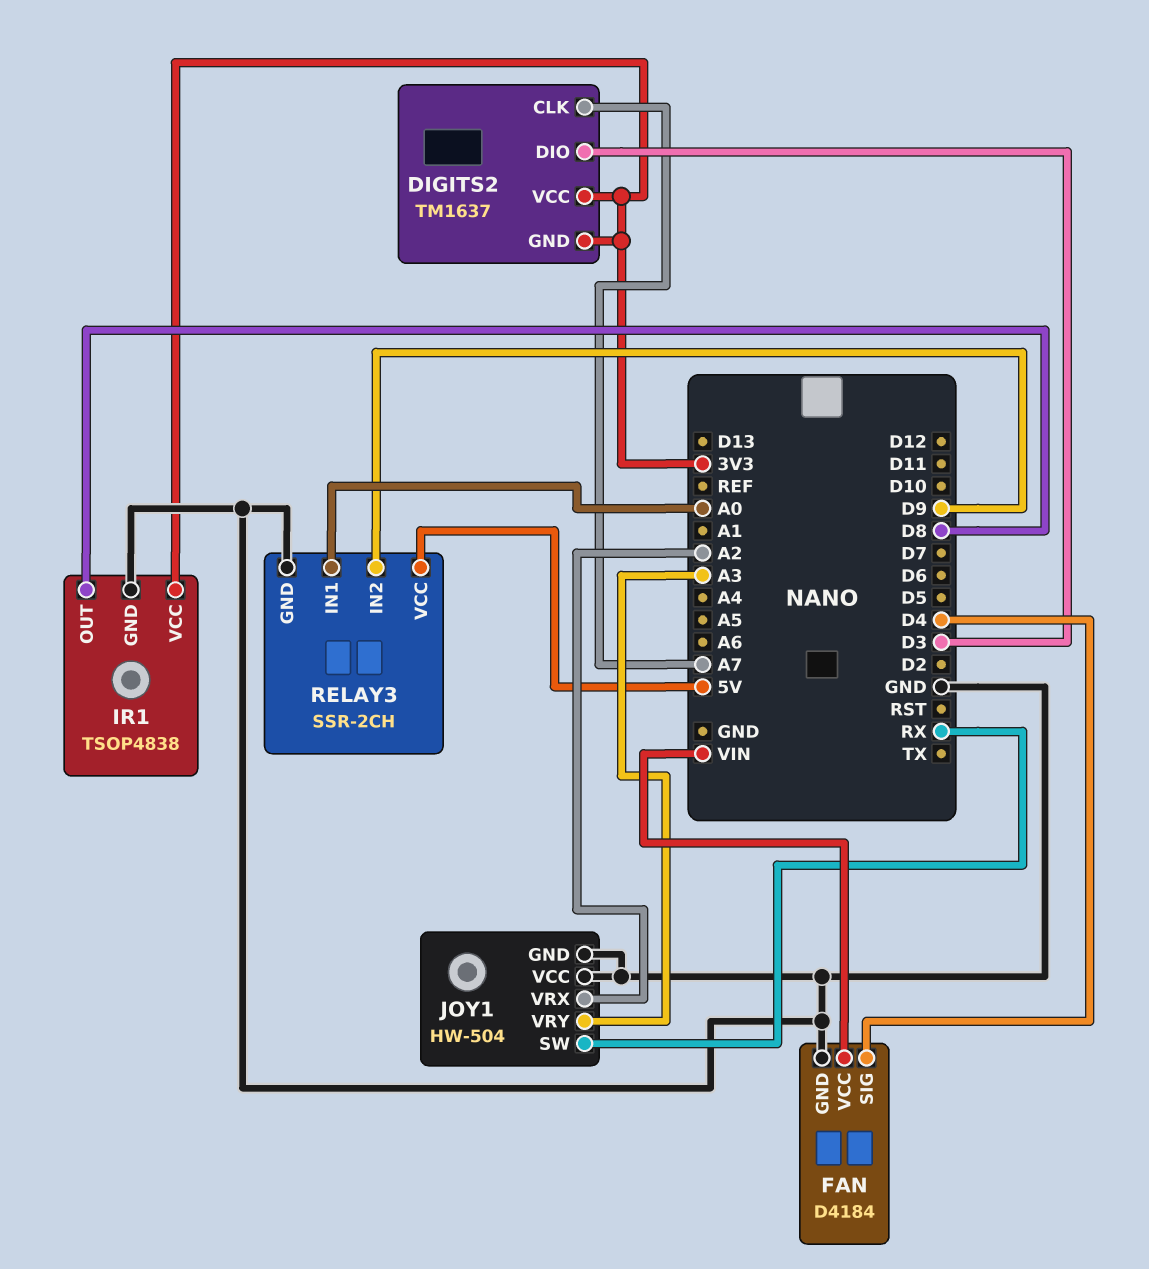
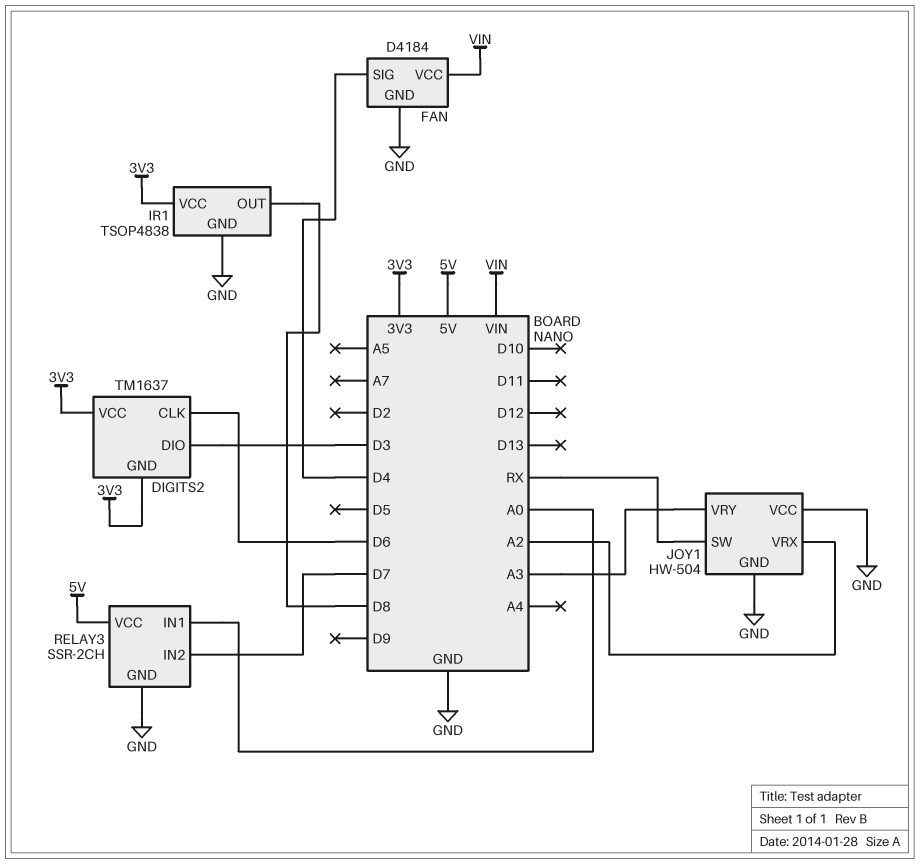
DIGITS2 pin CLK: A7 -> D6
RELAY3 pin IN2: D9 -> D7

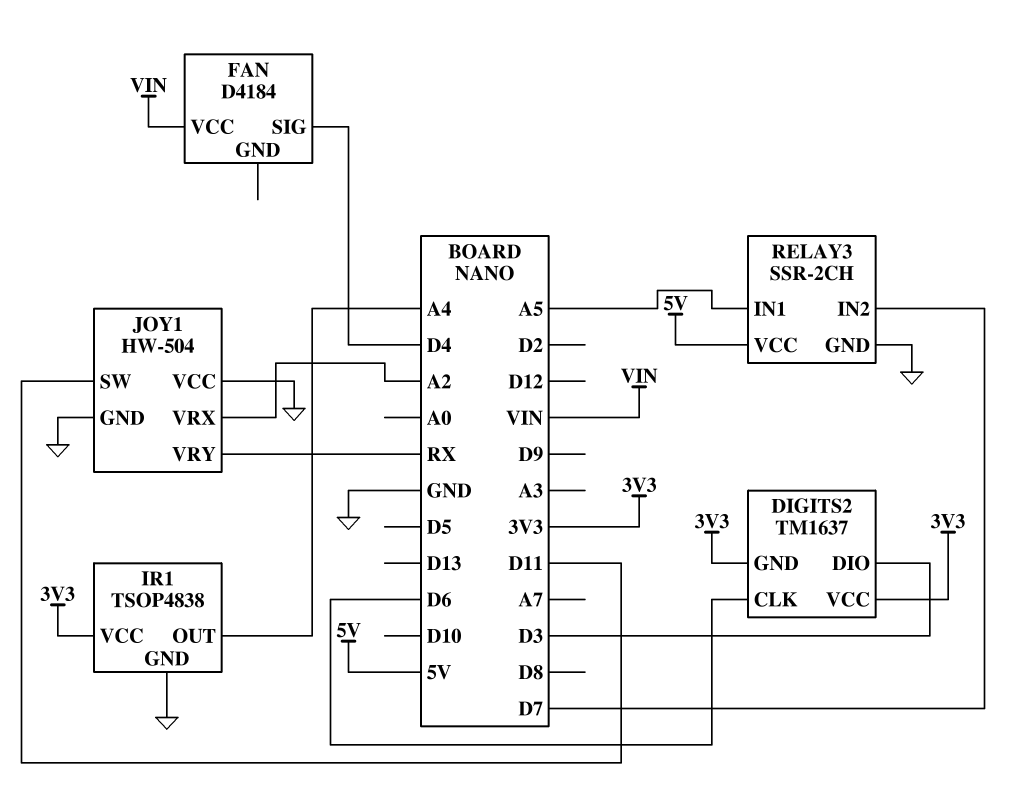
FAN pin GND: GND -> none
IR1 pin OUT: D8 -> A4
JOY1 pin SW: RX -> D11
JOY1 pin VRY: A3 -> RX
RELAY3 pin IN1: A0 -> A5

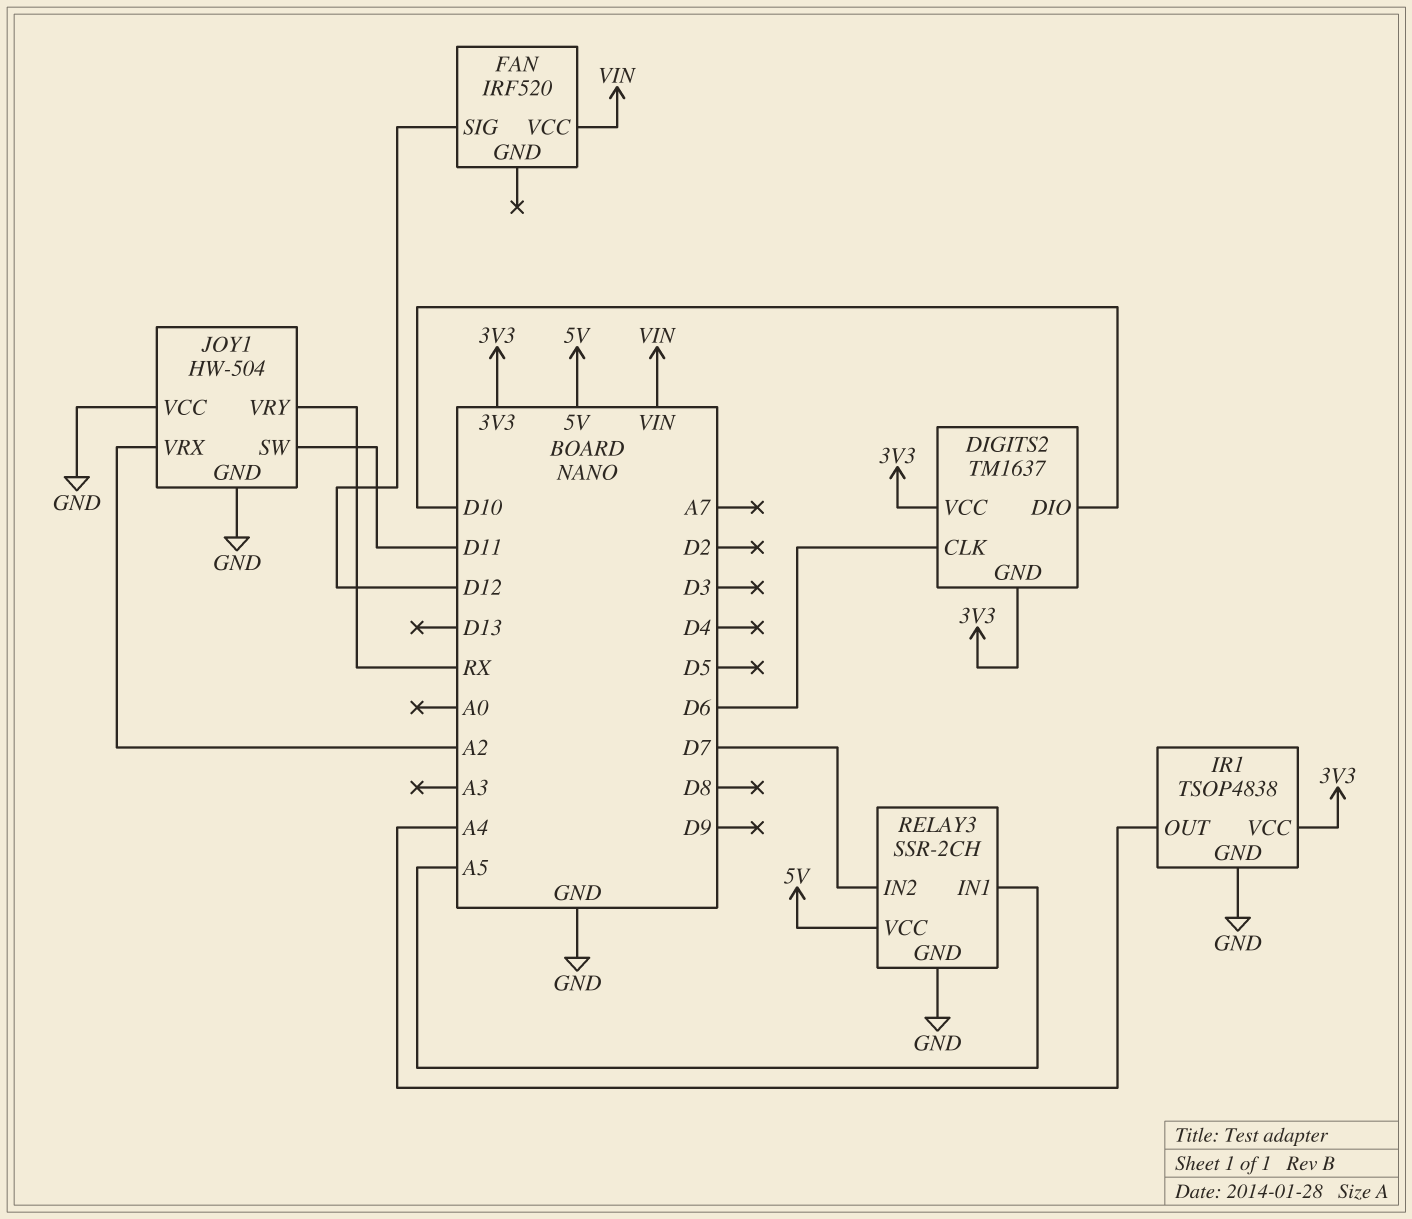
DIGITS2 pin DIO: D3 -> D10
FAN: D4184 -> IRF520
FAN pin SIG: D4 -> D12

